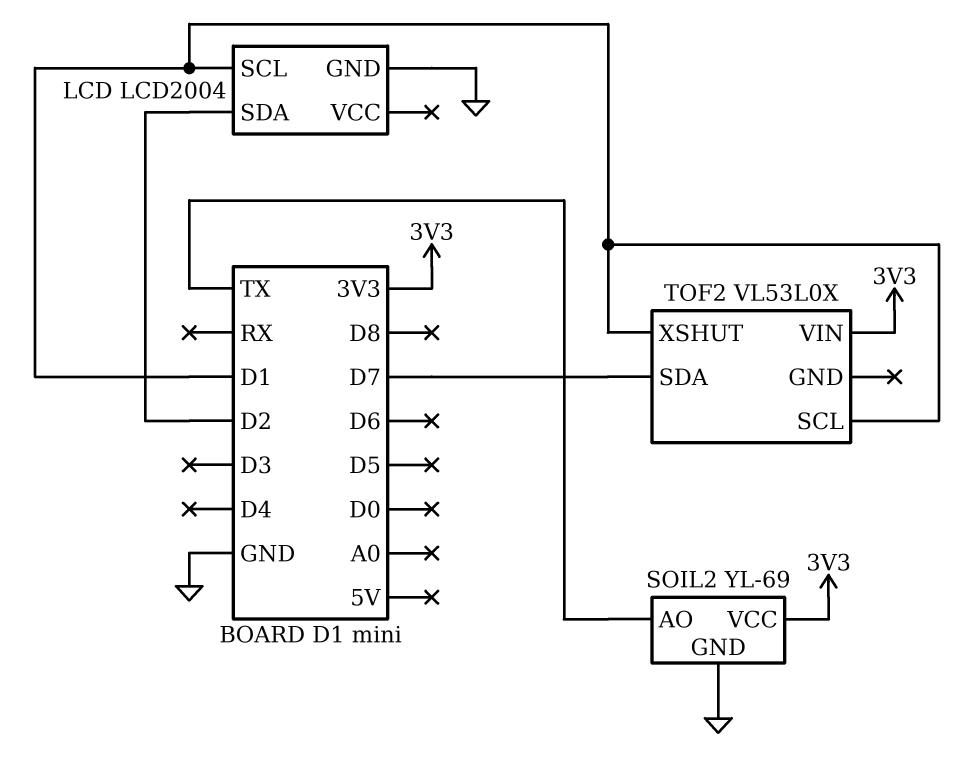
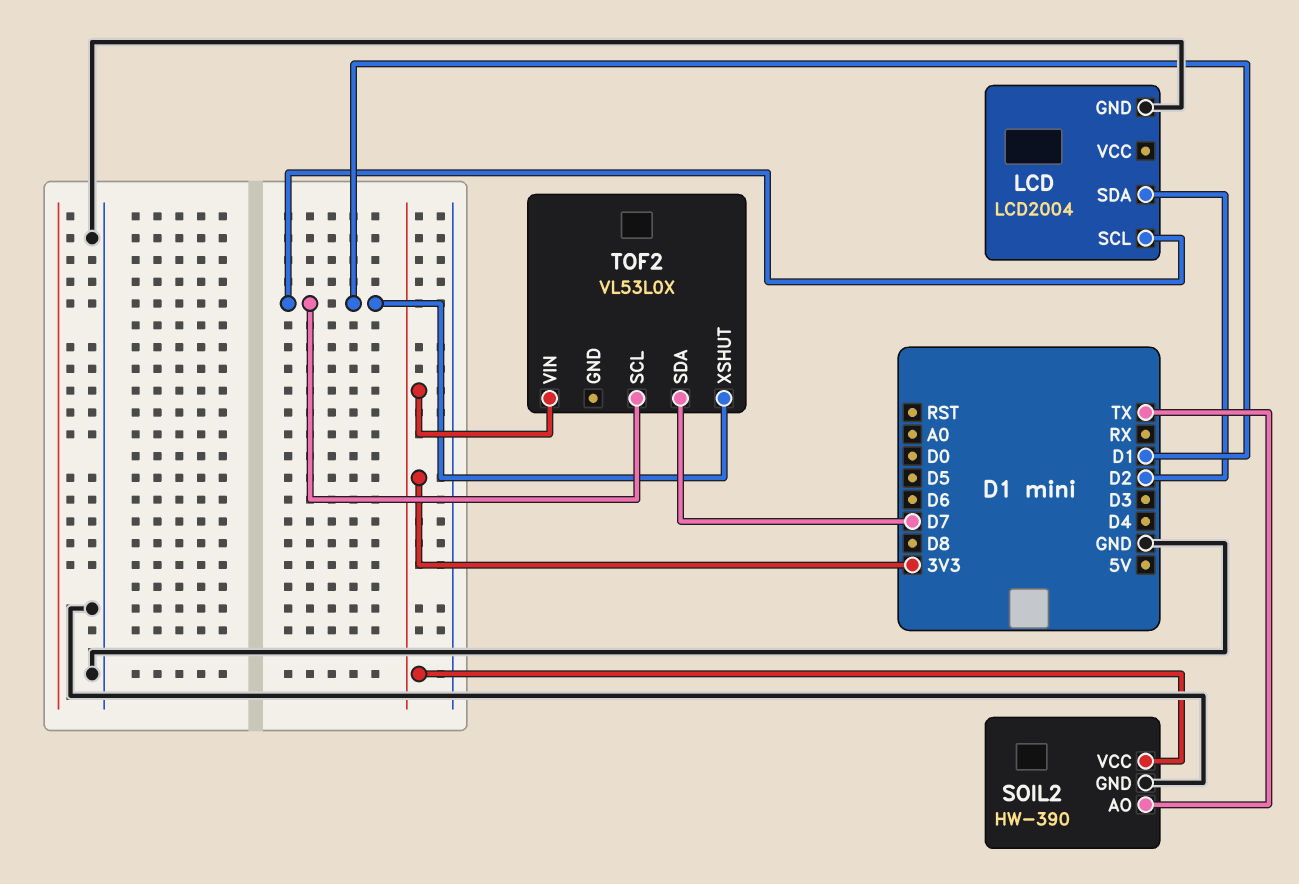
SOIL2: YL-69 -> HW-390

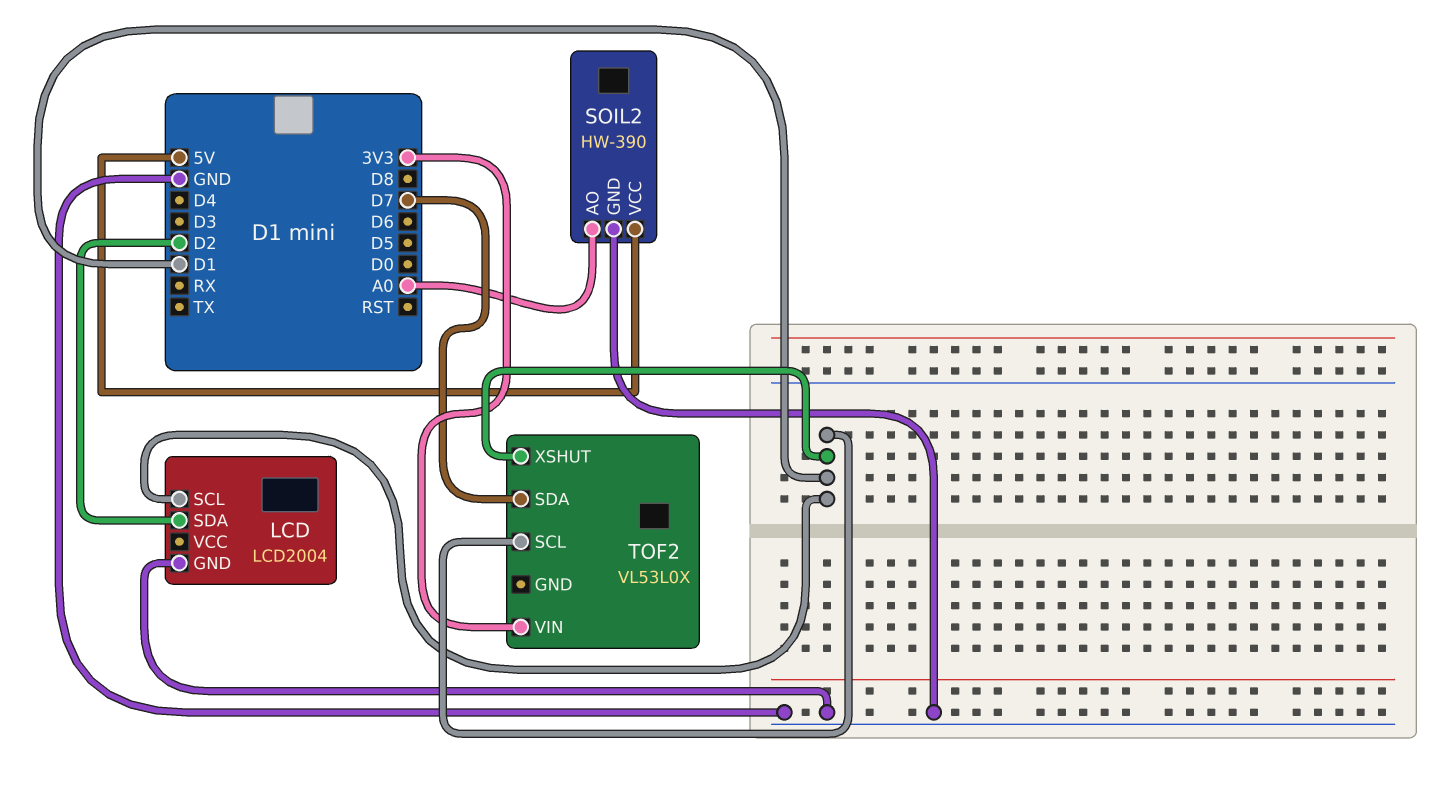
SOIL2 pin AO: TX -> A0
SOIL2 pin VCC: 3V3 -> 5V

